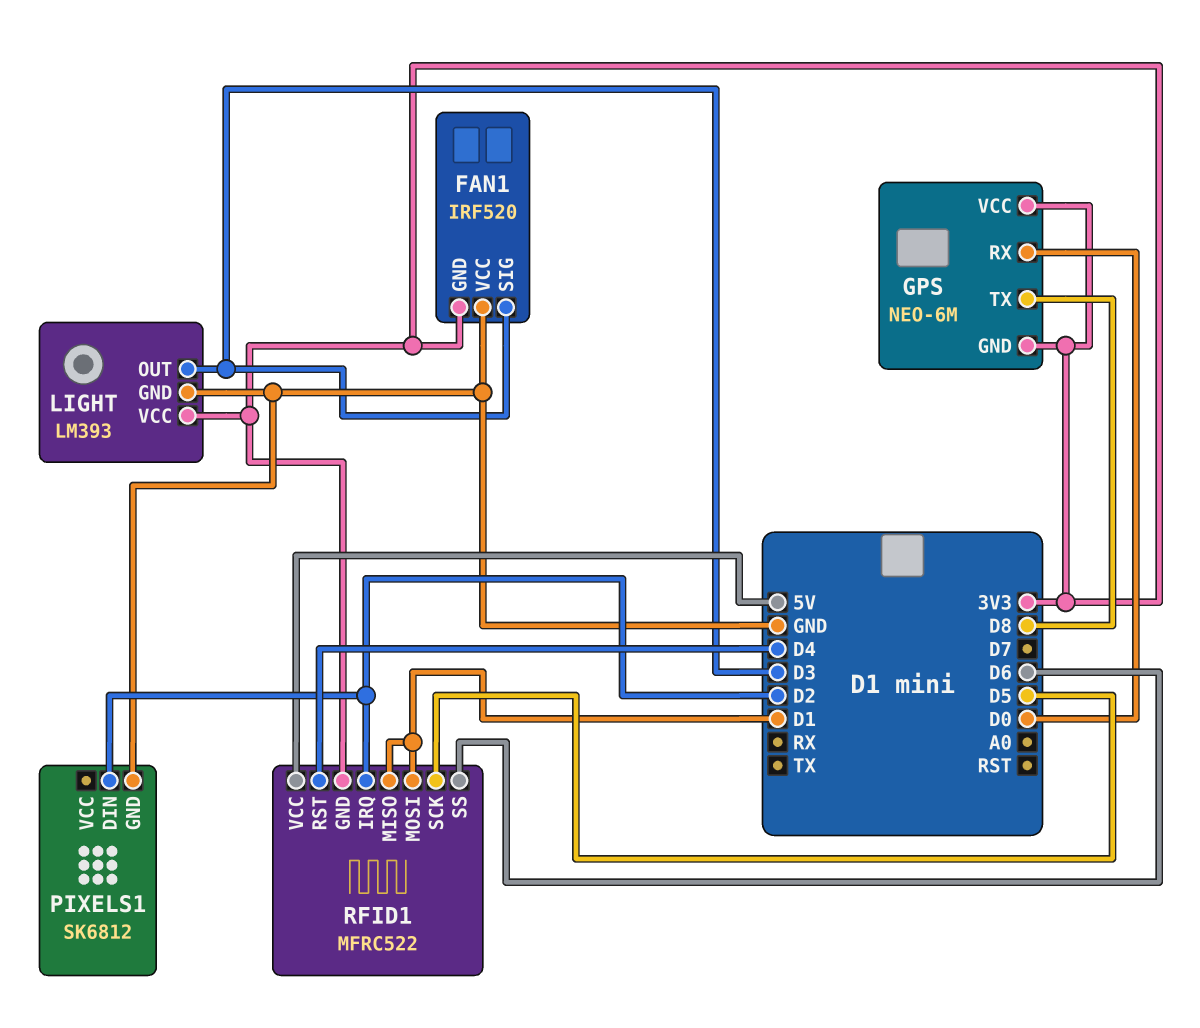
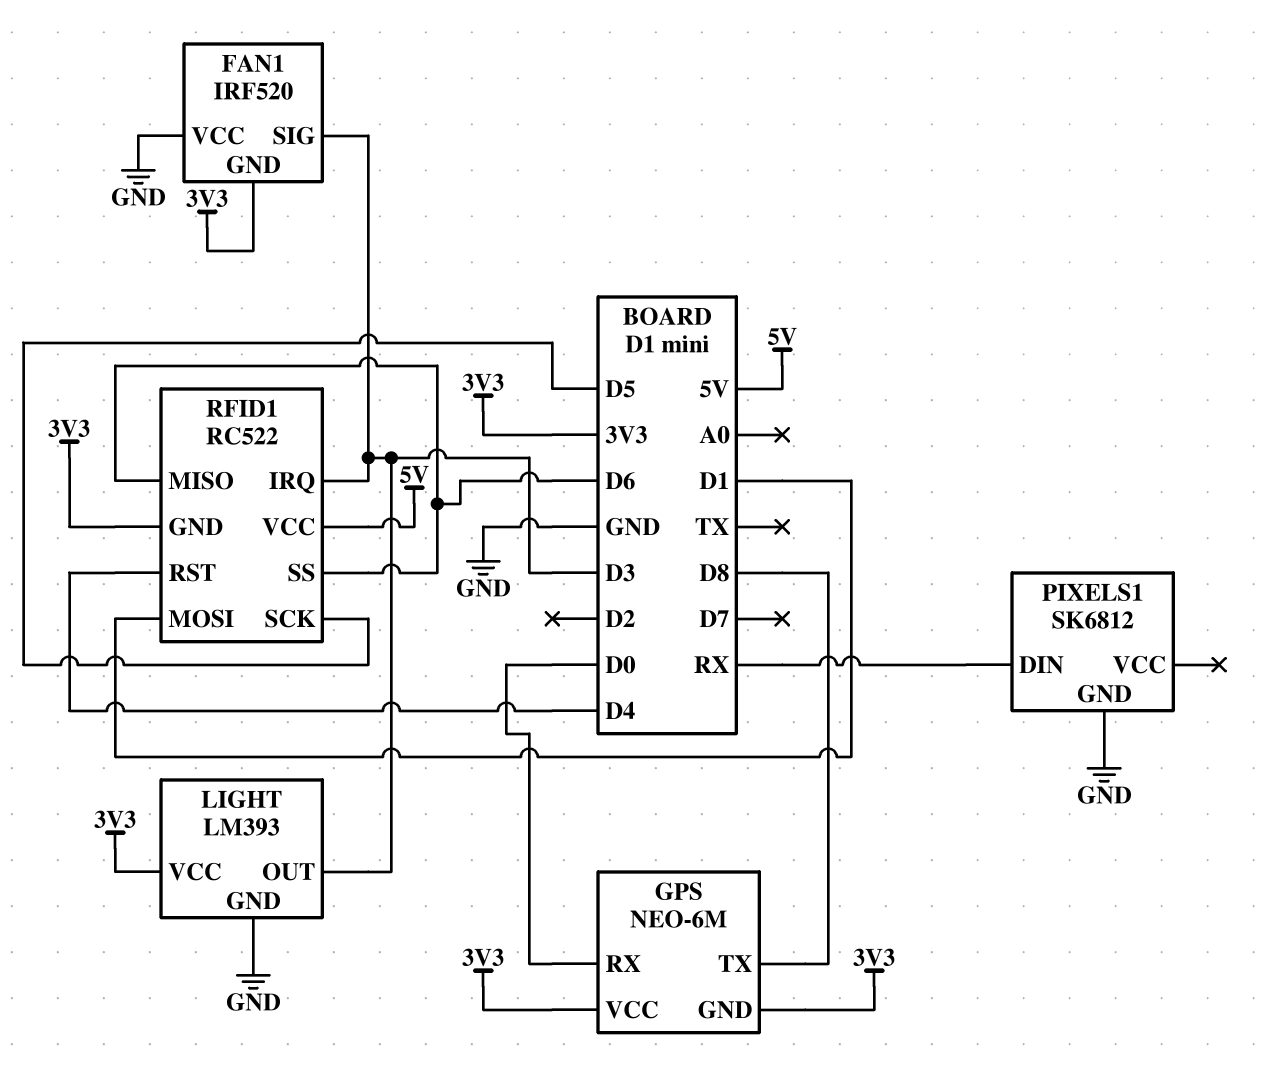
PIXELS1 pin DIN: D2 -> RX
RFID1: MFRC522 -> RC522
RFID1 pin IRQ: D2 -> D3
RFID1 pin MISO: D1 -> D6

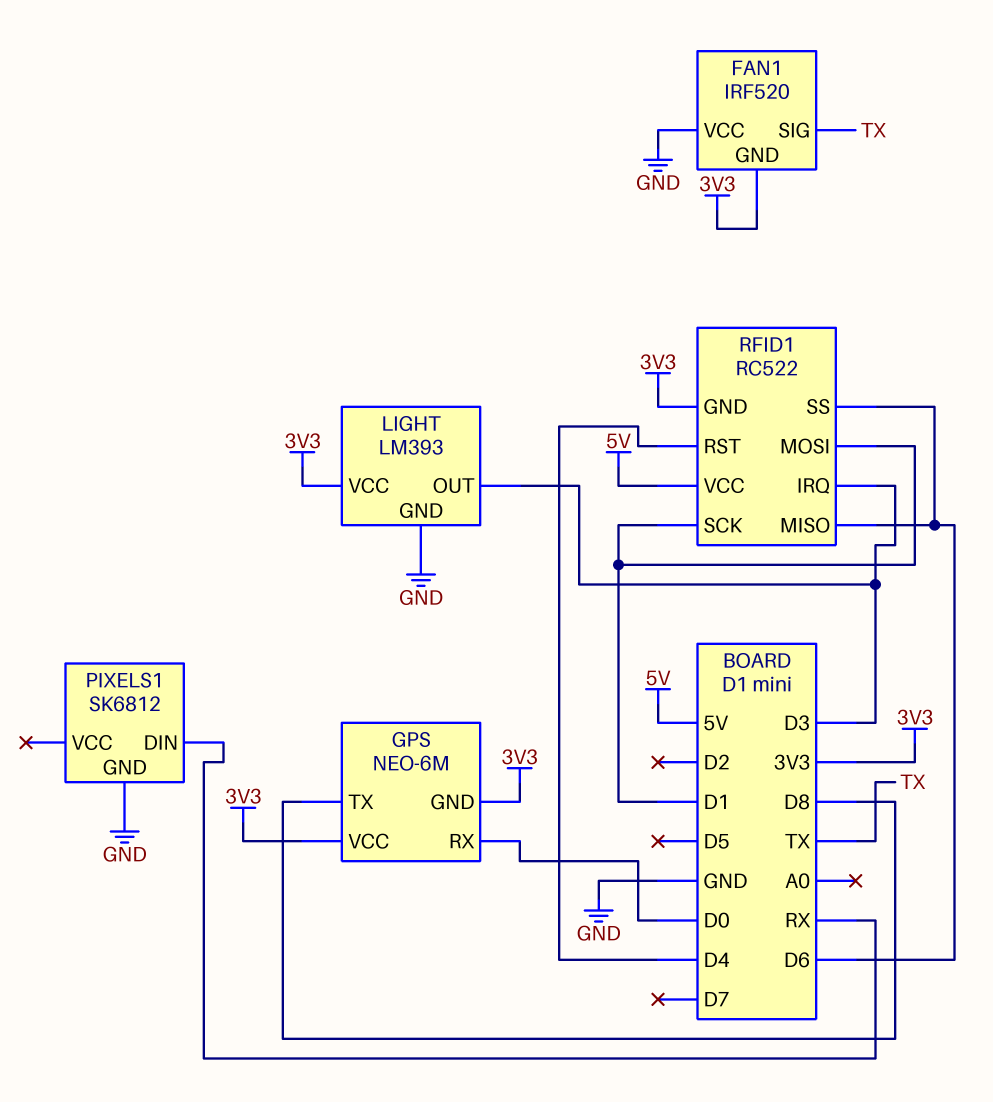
FAN1 pin SIG: D3 -> TX
RFID1 pin SCK: D5 -> D1

